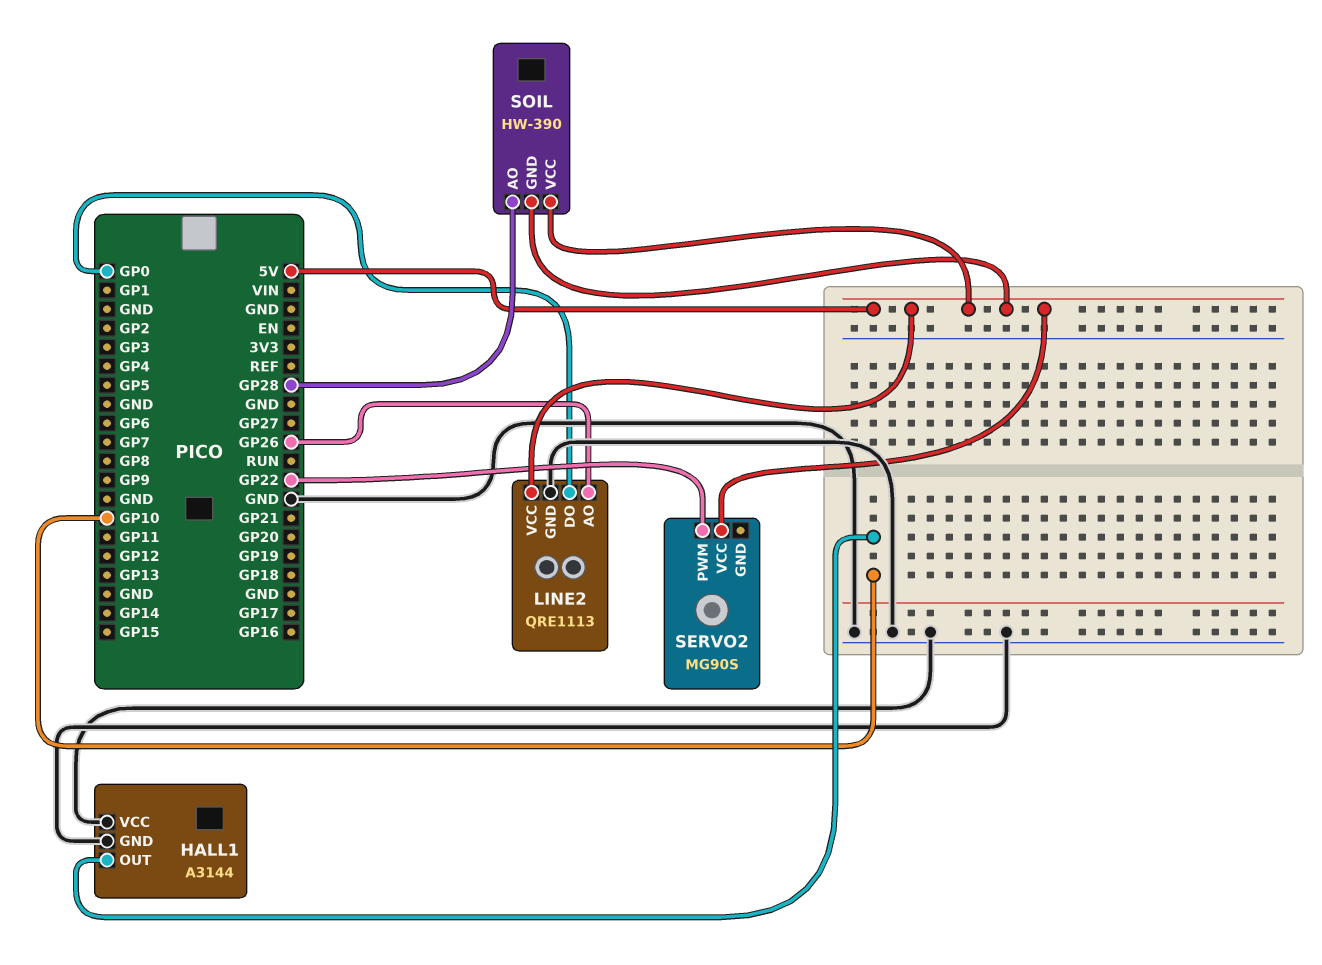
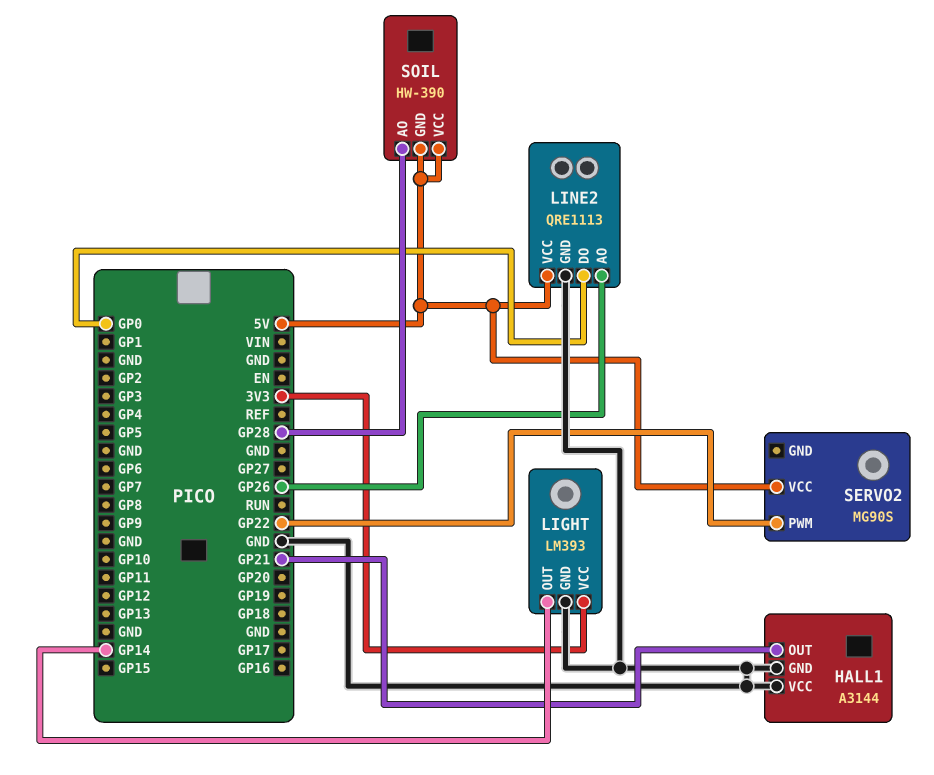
HALL1 pin OUT: GP10 -> GP21
LIGHT: none -> LM393
LIGHT pin GND: none -> GND
LIGHT pin OUT: none -> GP14
LIGHT pin VCC: none -> 3V3

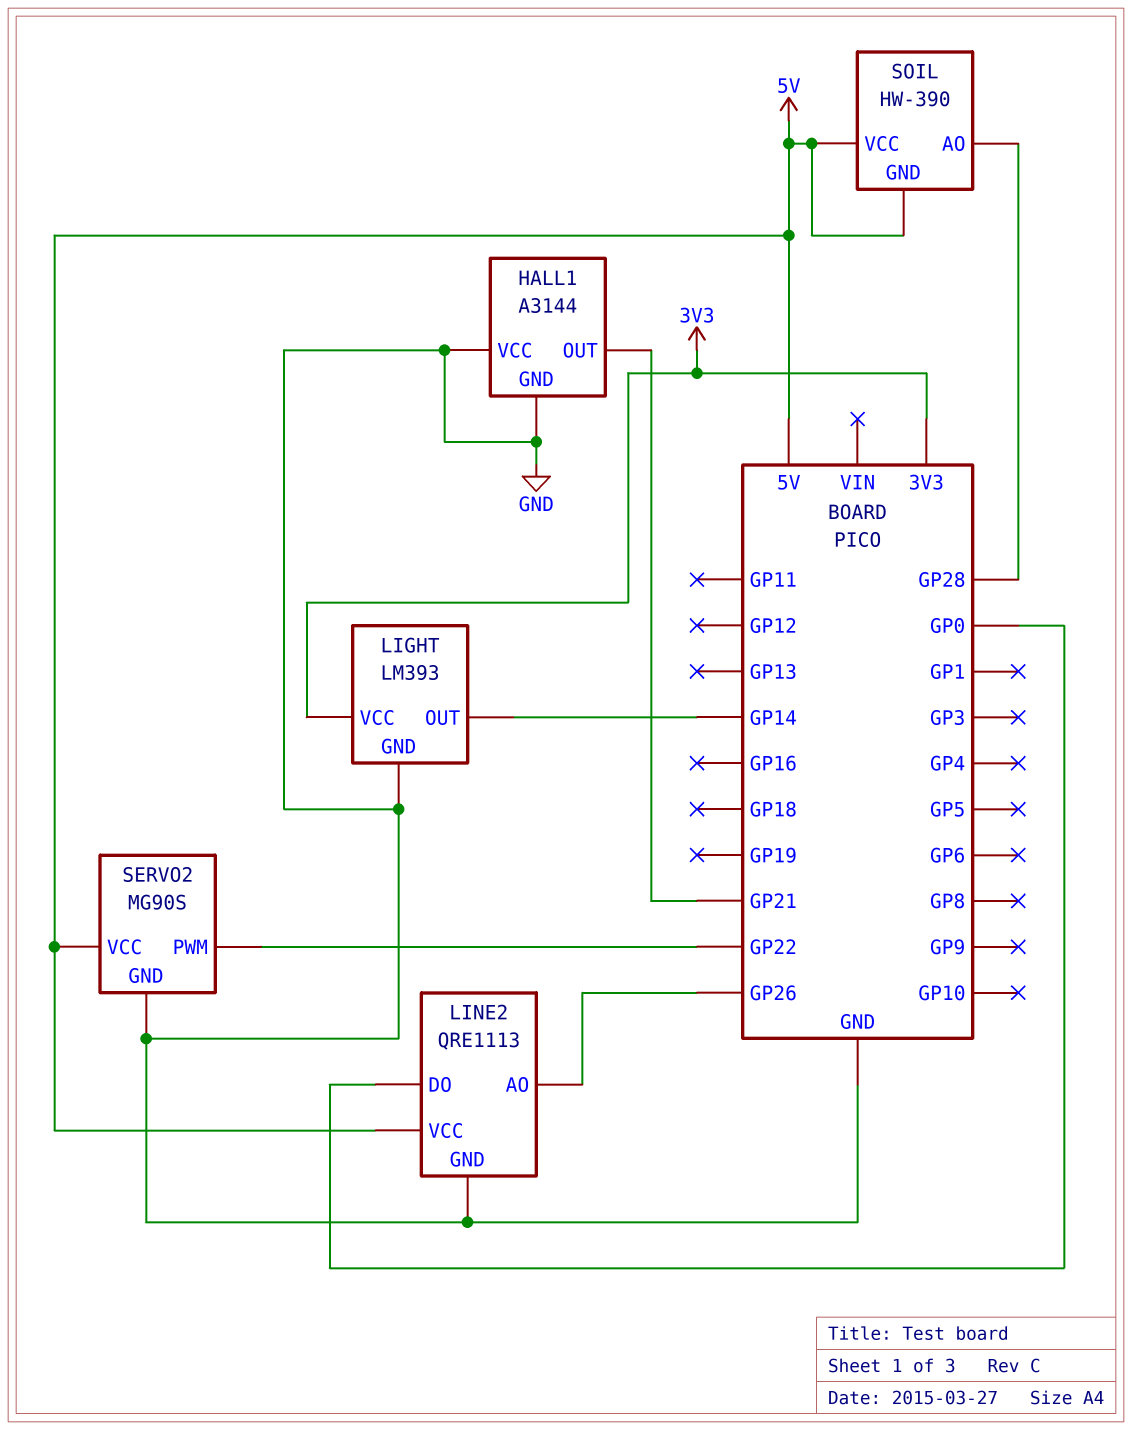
SERVO2 pin GND: none -> GND

